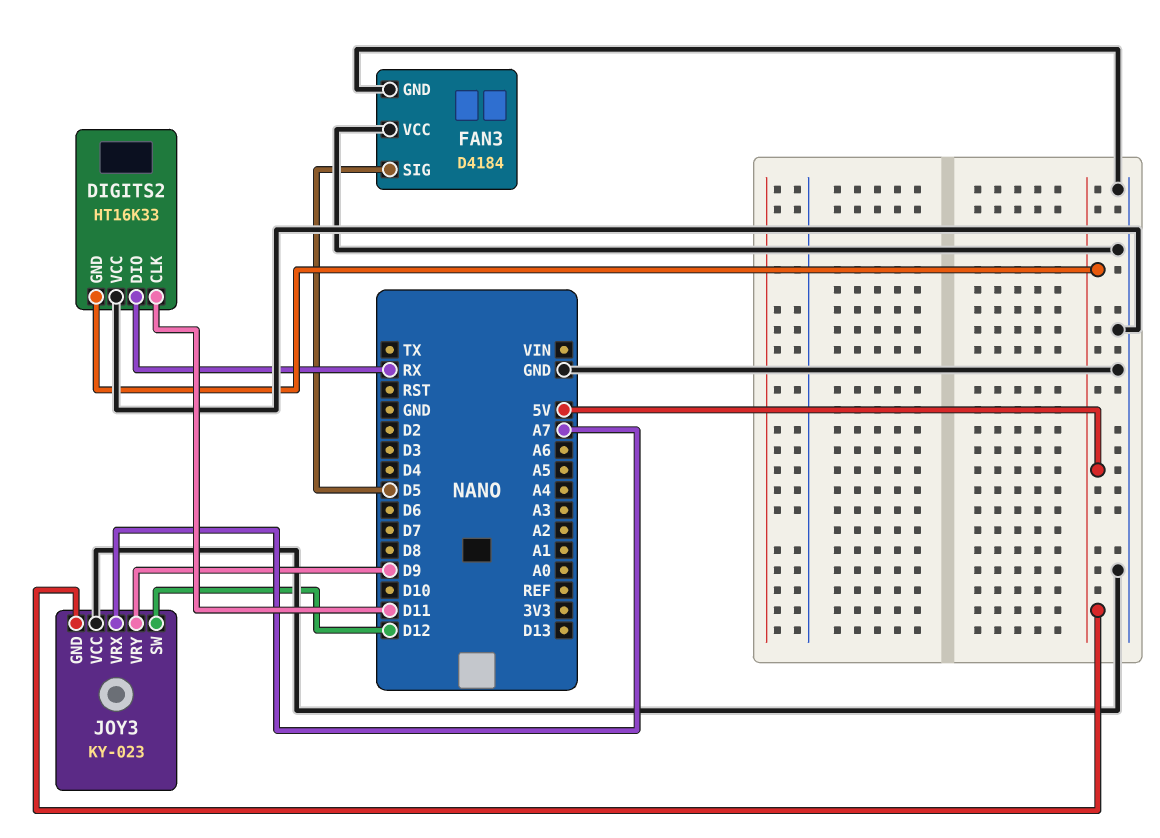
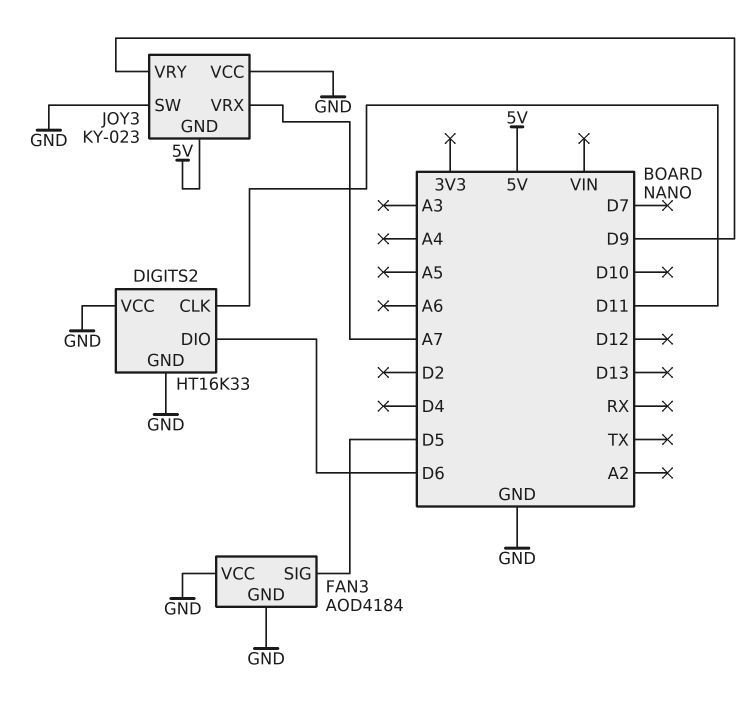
DIGITS2 pin DIO: RX -> D6
DIGITS2 pin GND: 5V -> GND
FAN3: D4184 -> AOD4184
JOY3 pin SW: D12 -> GND

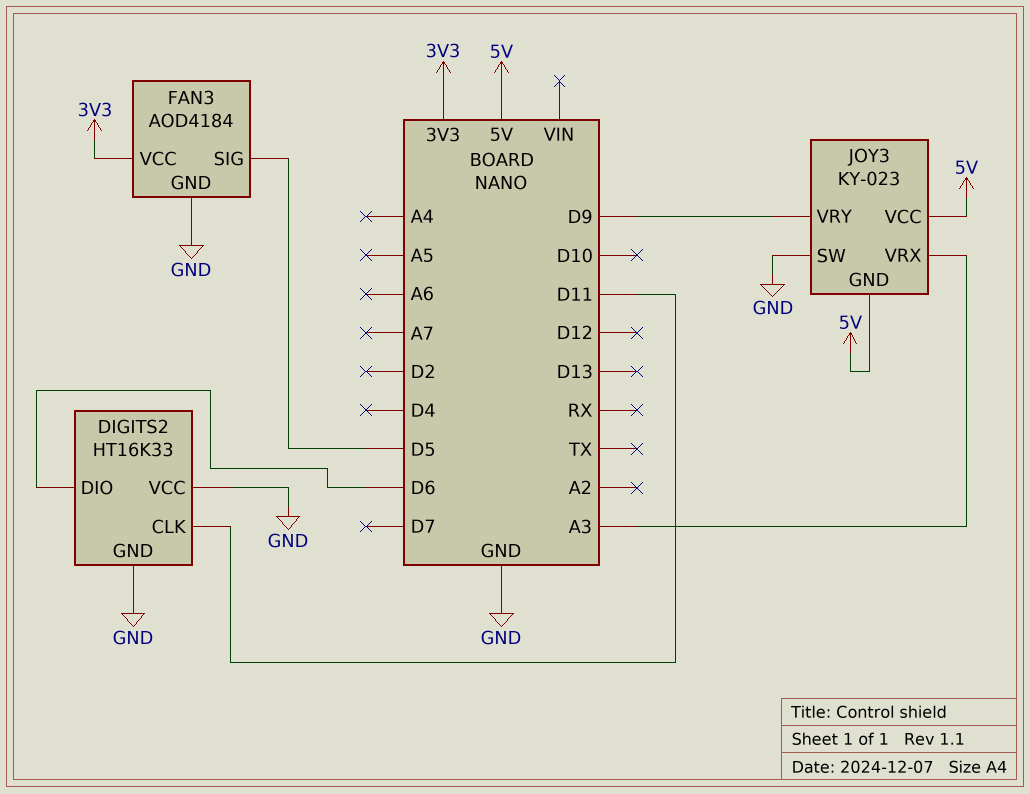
FAN3 pin VCC: GND -> 3V3
JOY3 pin VCC: GND -> 5V
JOY3 pin VRX: A7 -> A3

